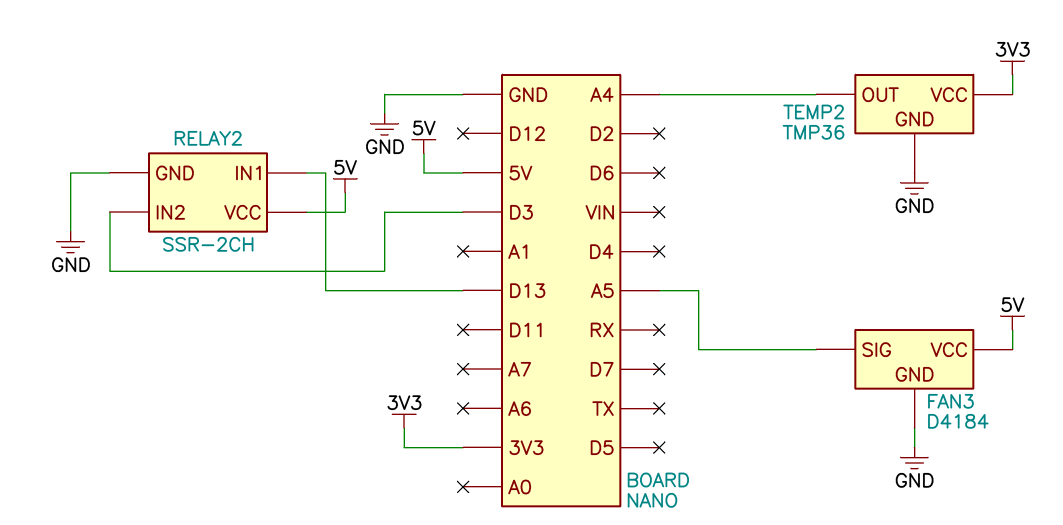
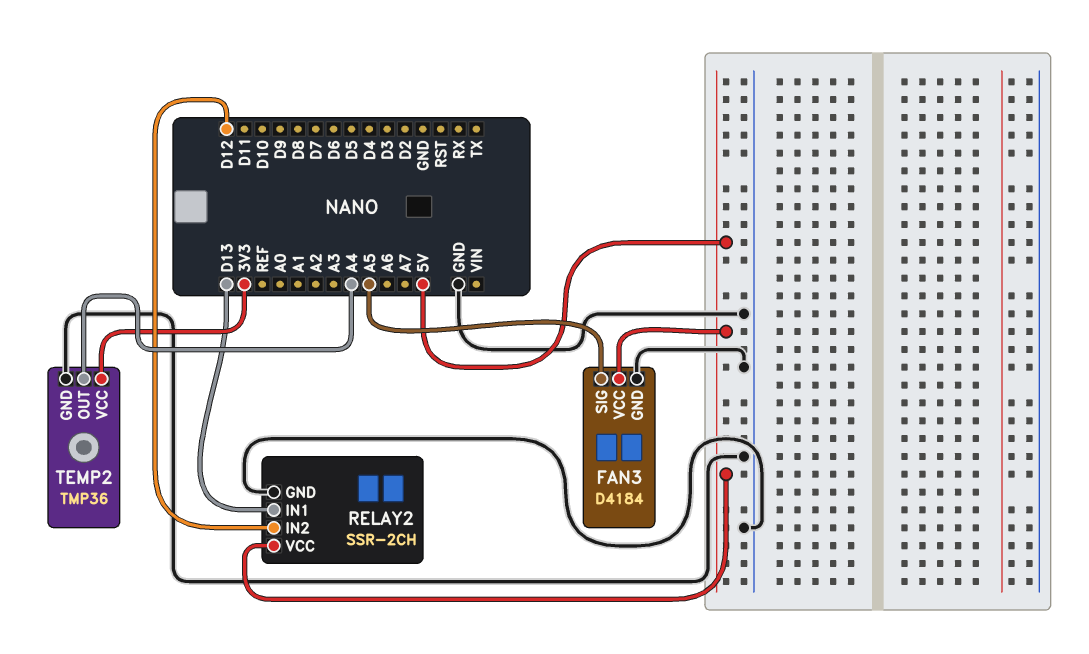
RELAY2 pin IN2: D3 -> D12

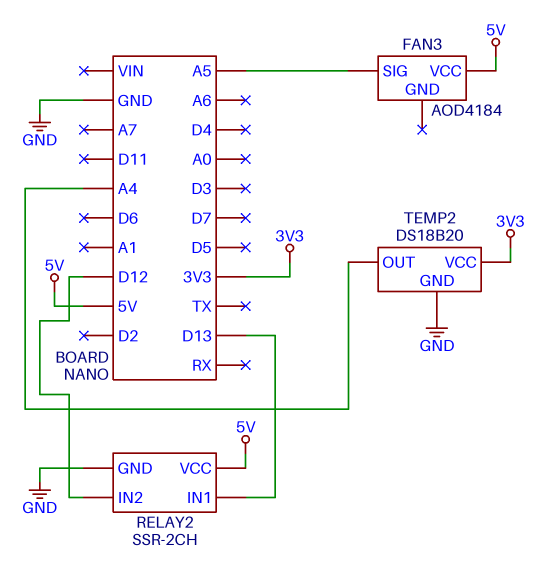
FAN3: D4184 -> AOD4184
FAN3 pin GND: GND -> none
TEMP2: TMP36 -> DS18B20

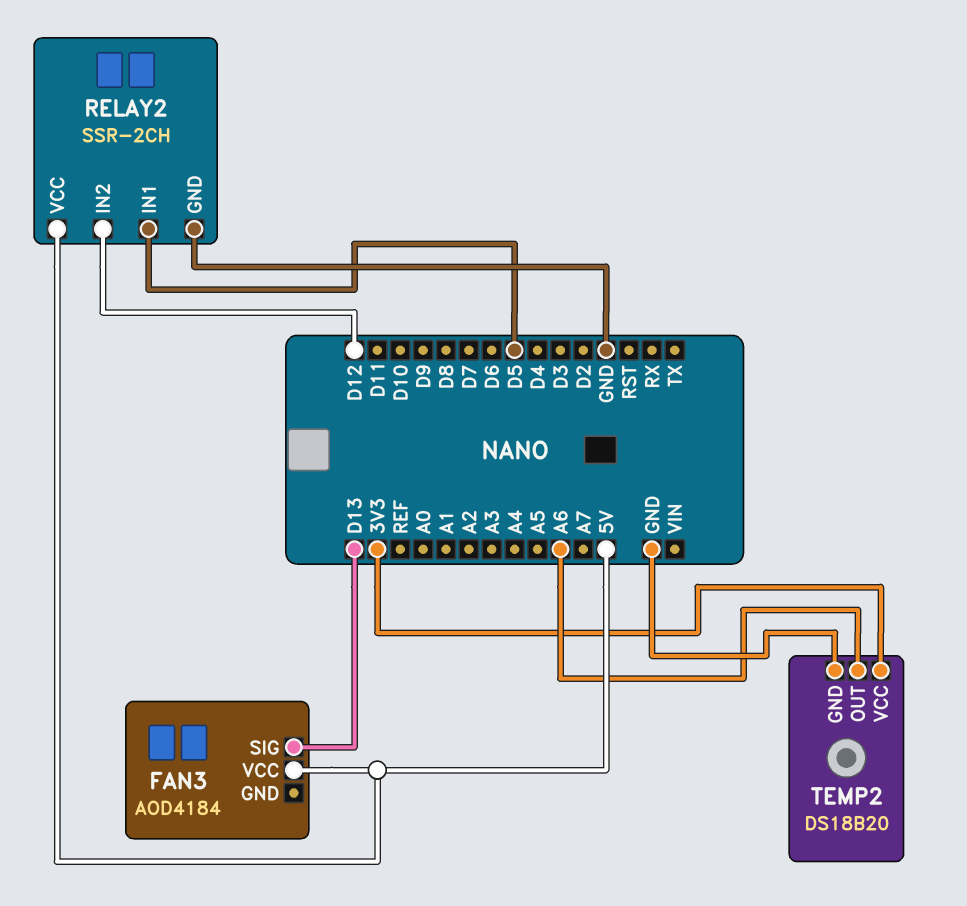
FAN3 pin SIG: A5 -> D13
RELAY2 pin IN1: D13 -> D5
TEMP2 pin OUT: A4 -> A6

